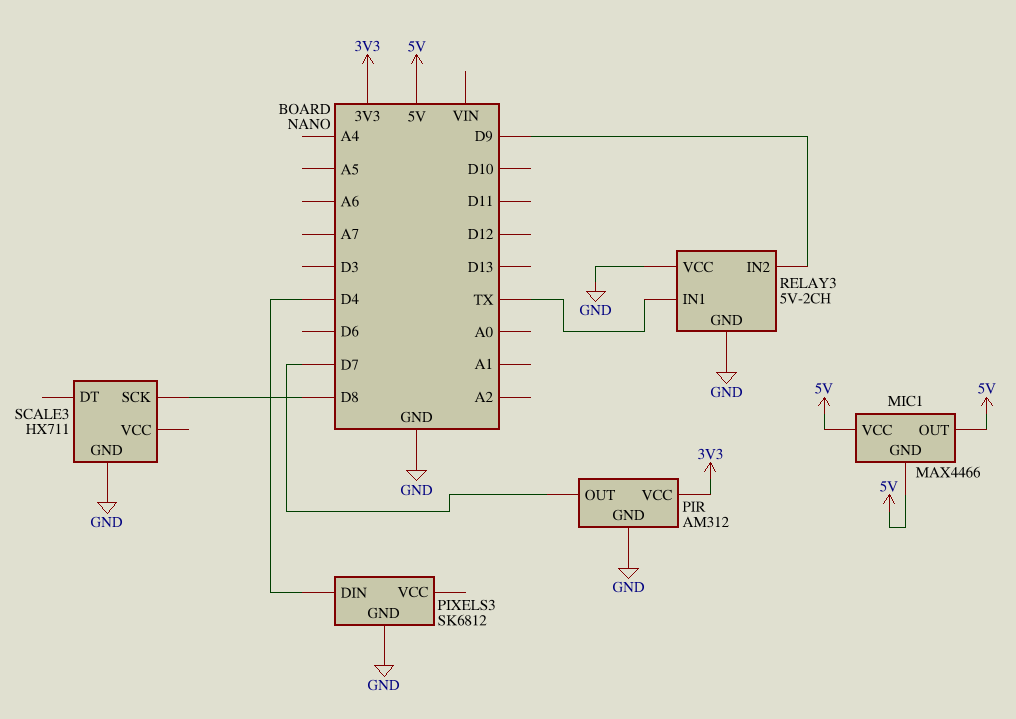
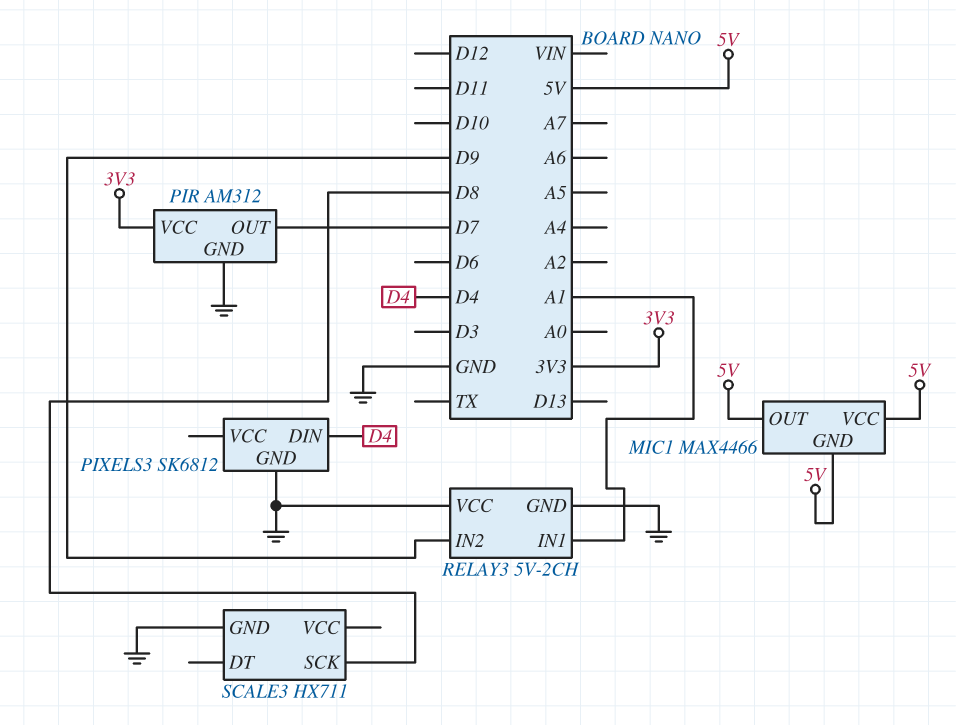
RELAY3 pin IN1: TX -> A1

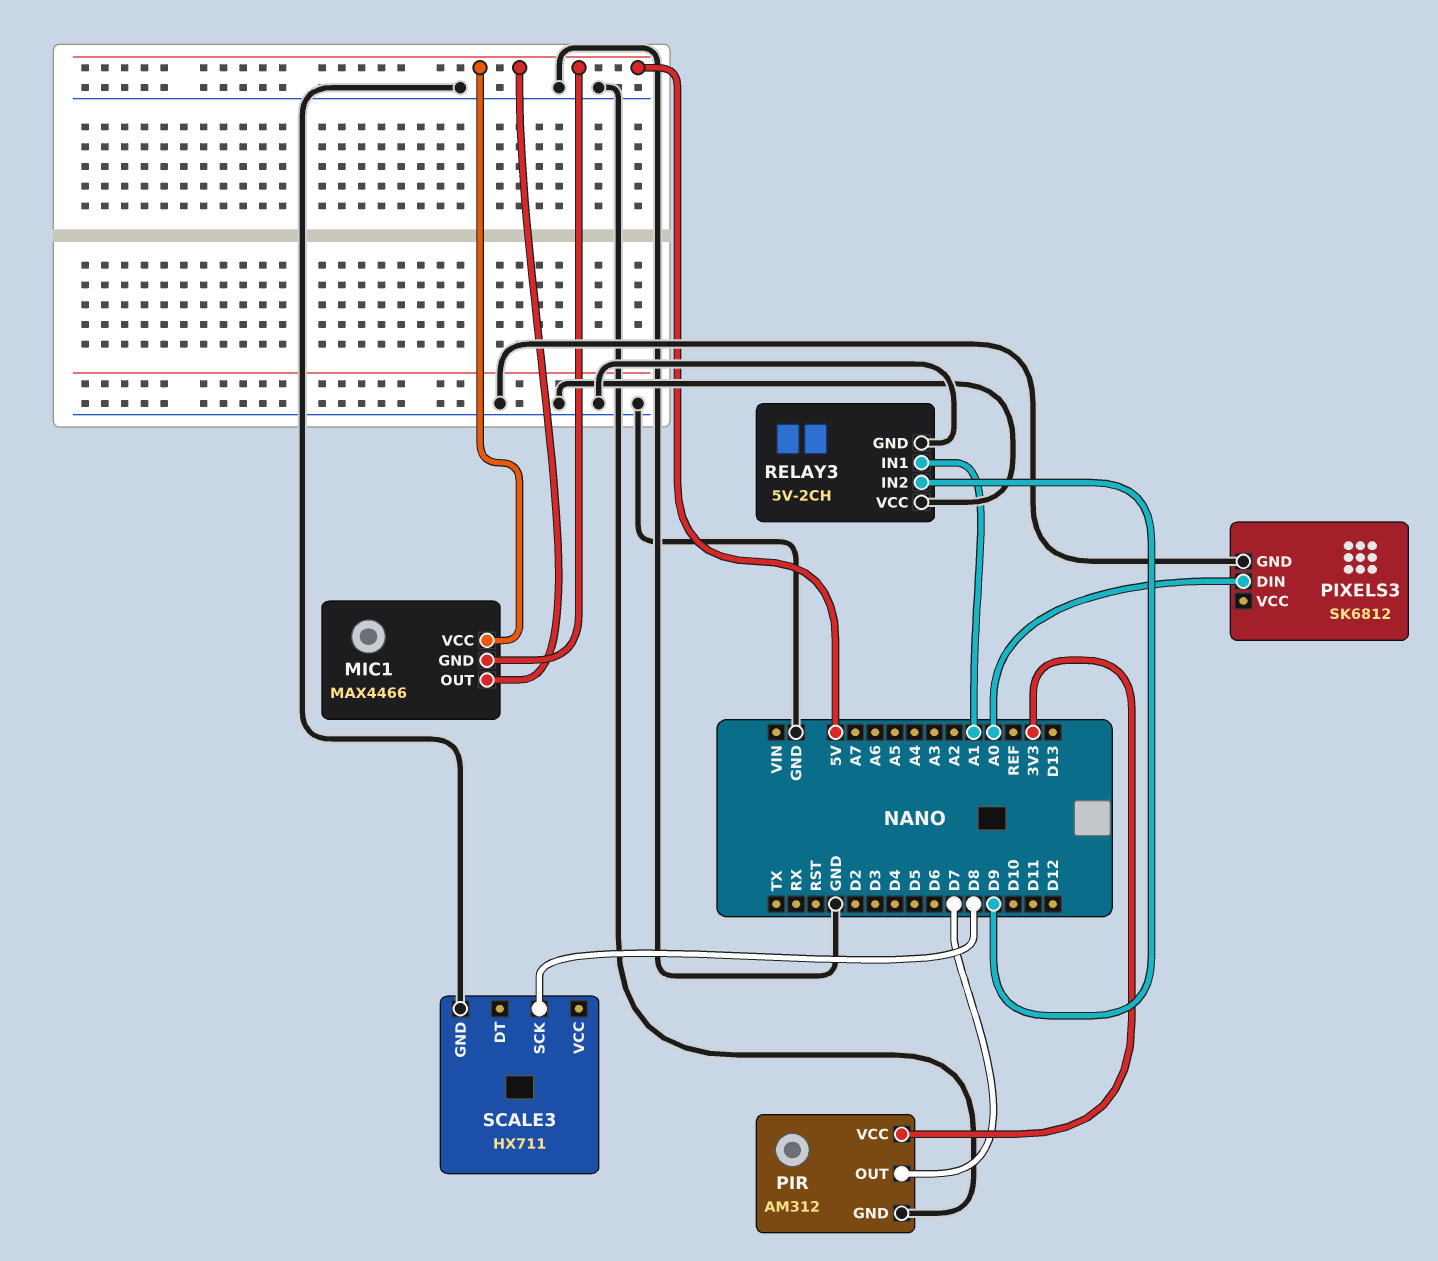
PIXELS3 pin DIN: D4 -> A0

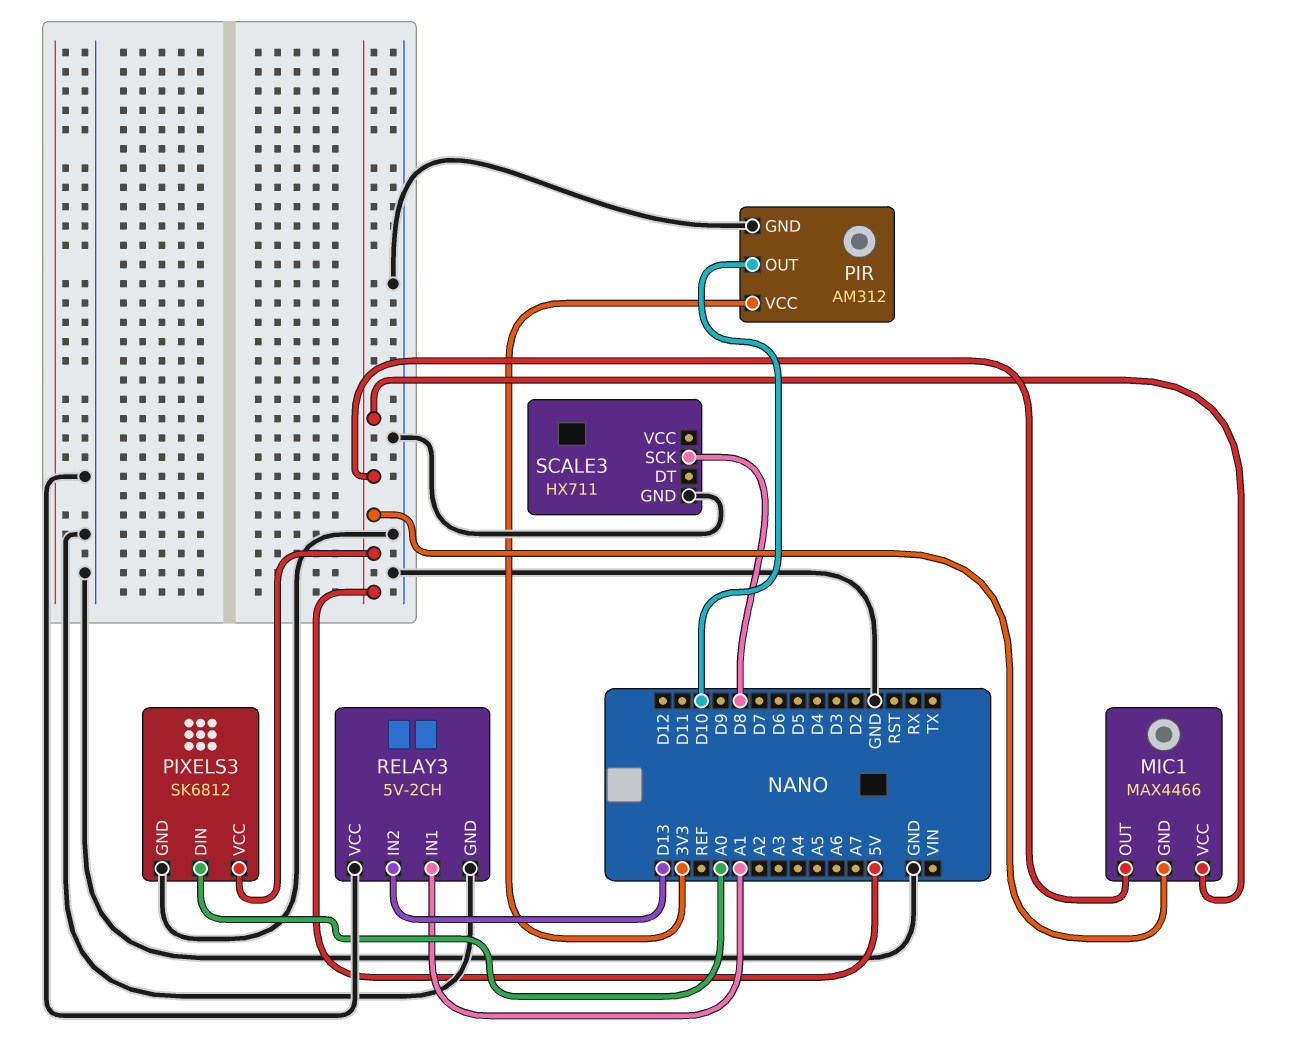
PIR pin OUT: D7 -> D10
PIXELS3 pin VCC: none -> 5V
RELAY3 pin IN2: D9 -> D13

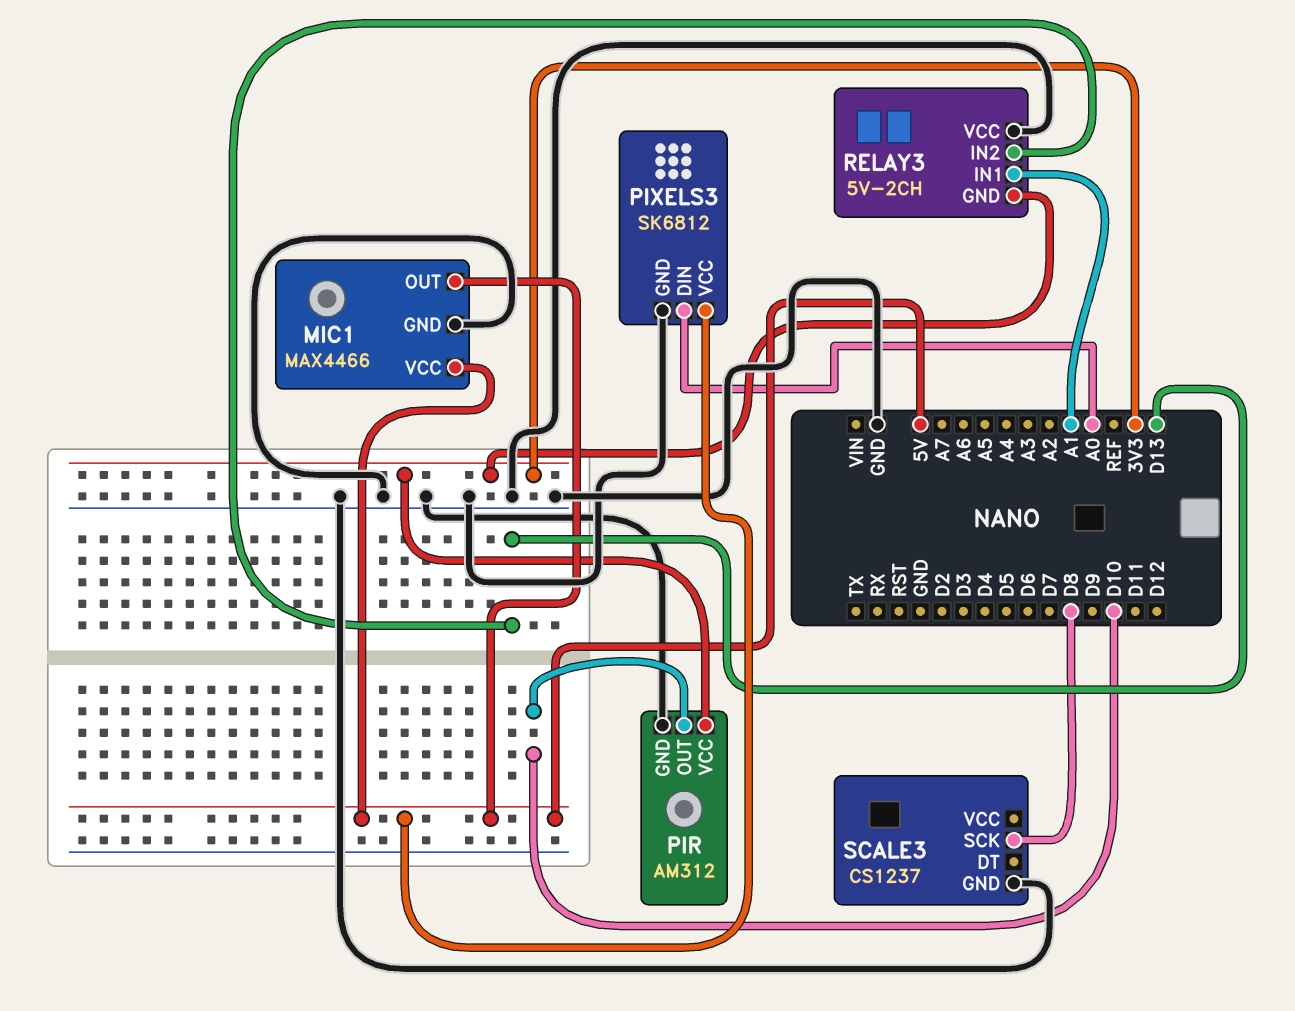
MIC1 pin GND: 5V -> GND
RELAY3 pin GND: GND -> 3V3
SCALE3: HX711 -> CS1237

